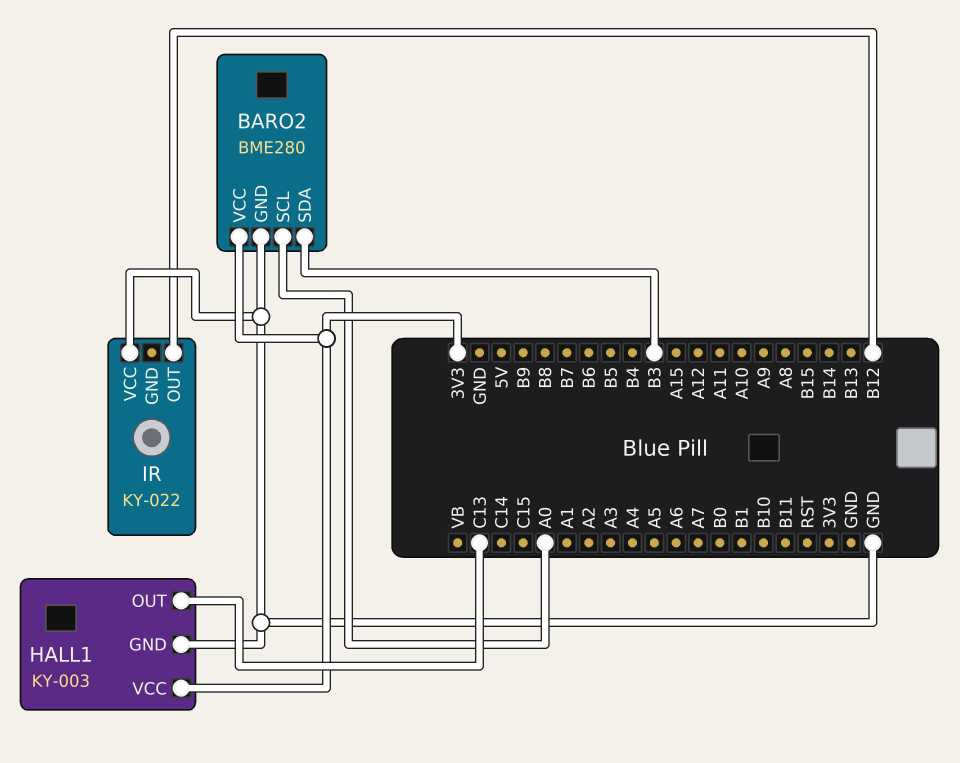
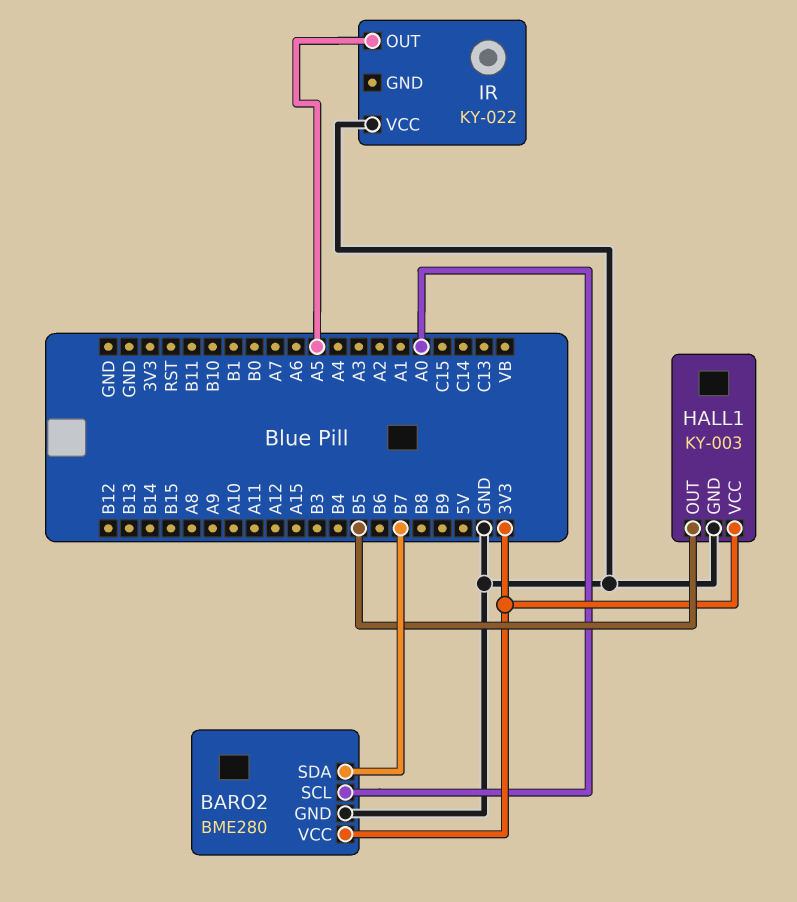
BARO2 pin SDA: B3 -> B7
HALL1 pin OUT: C13 -> B5
IR pin OUT: B12 -> A5

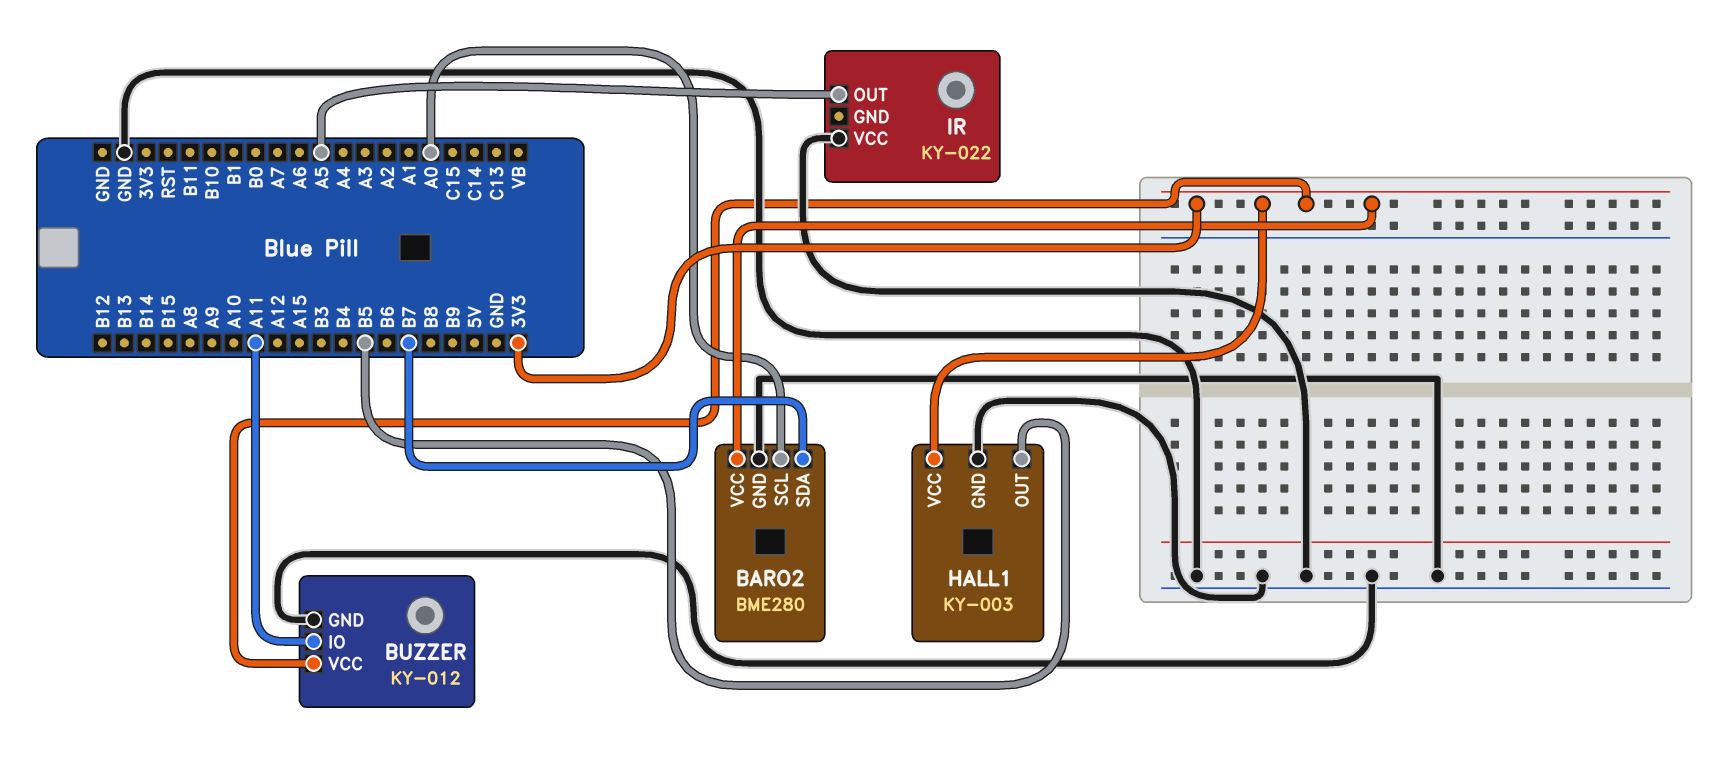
BUZZER: none -> KY-012
BUZZER pin GND: none -> GND
BUZZER pin IO: none -> A11
BUZZER pin VCC: none -> 3V3

